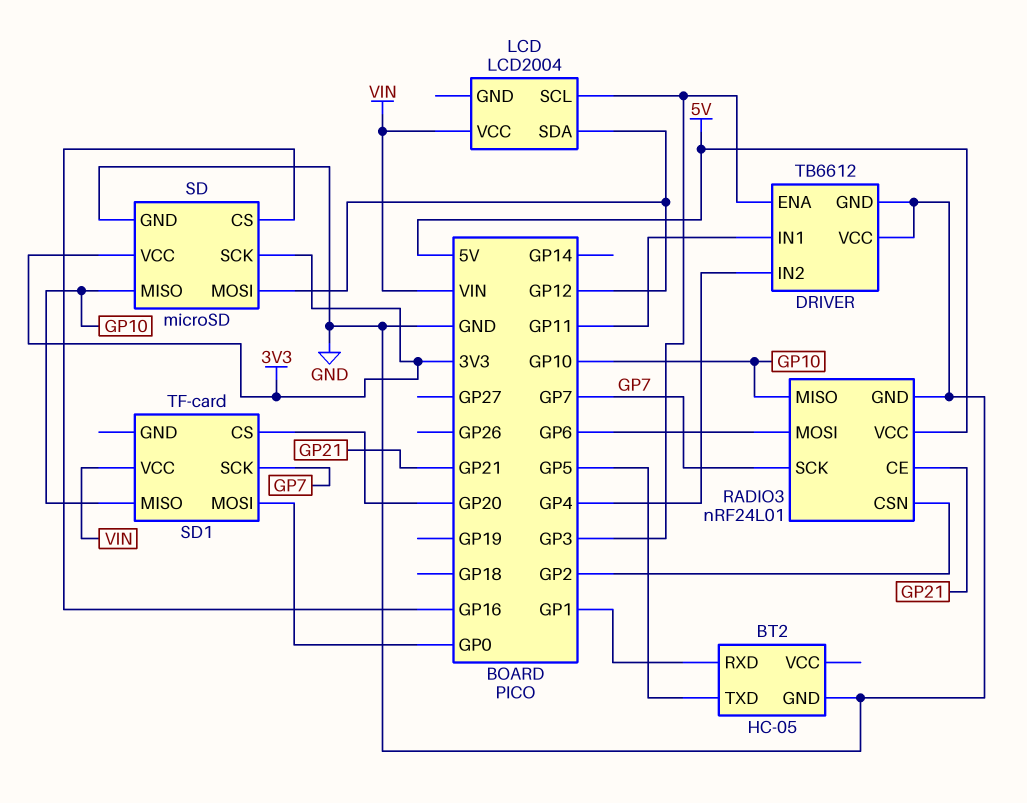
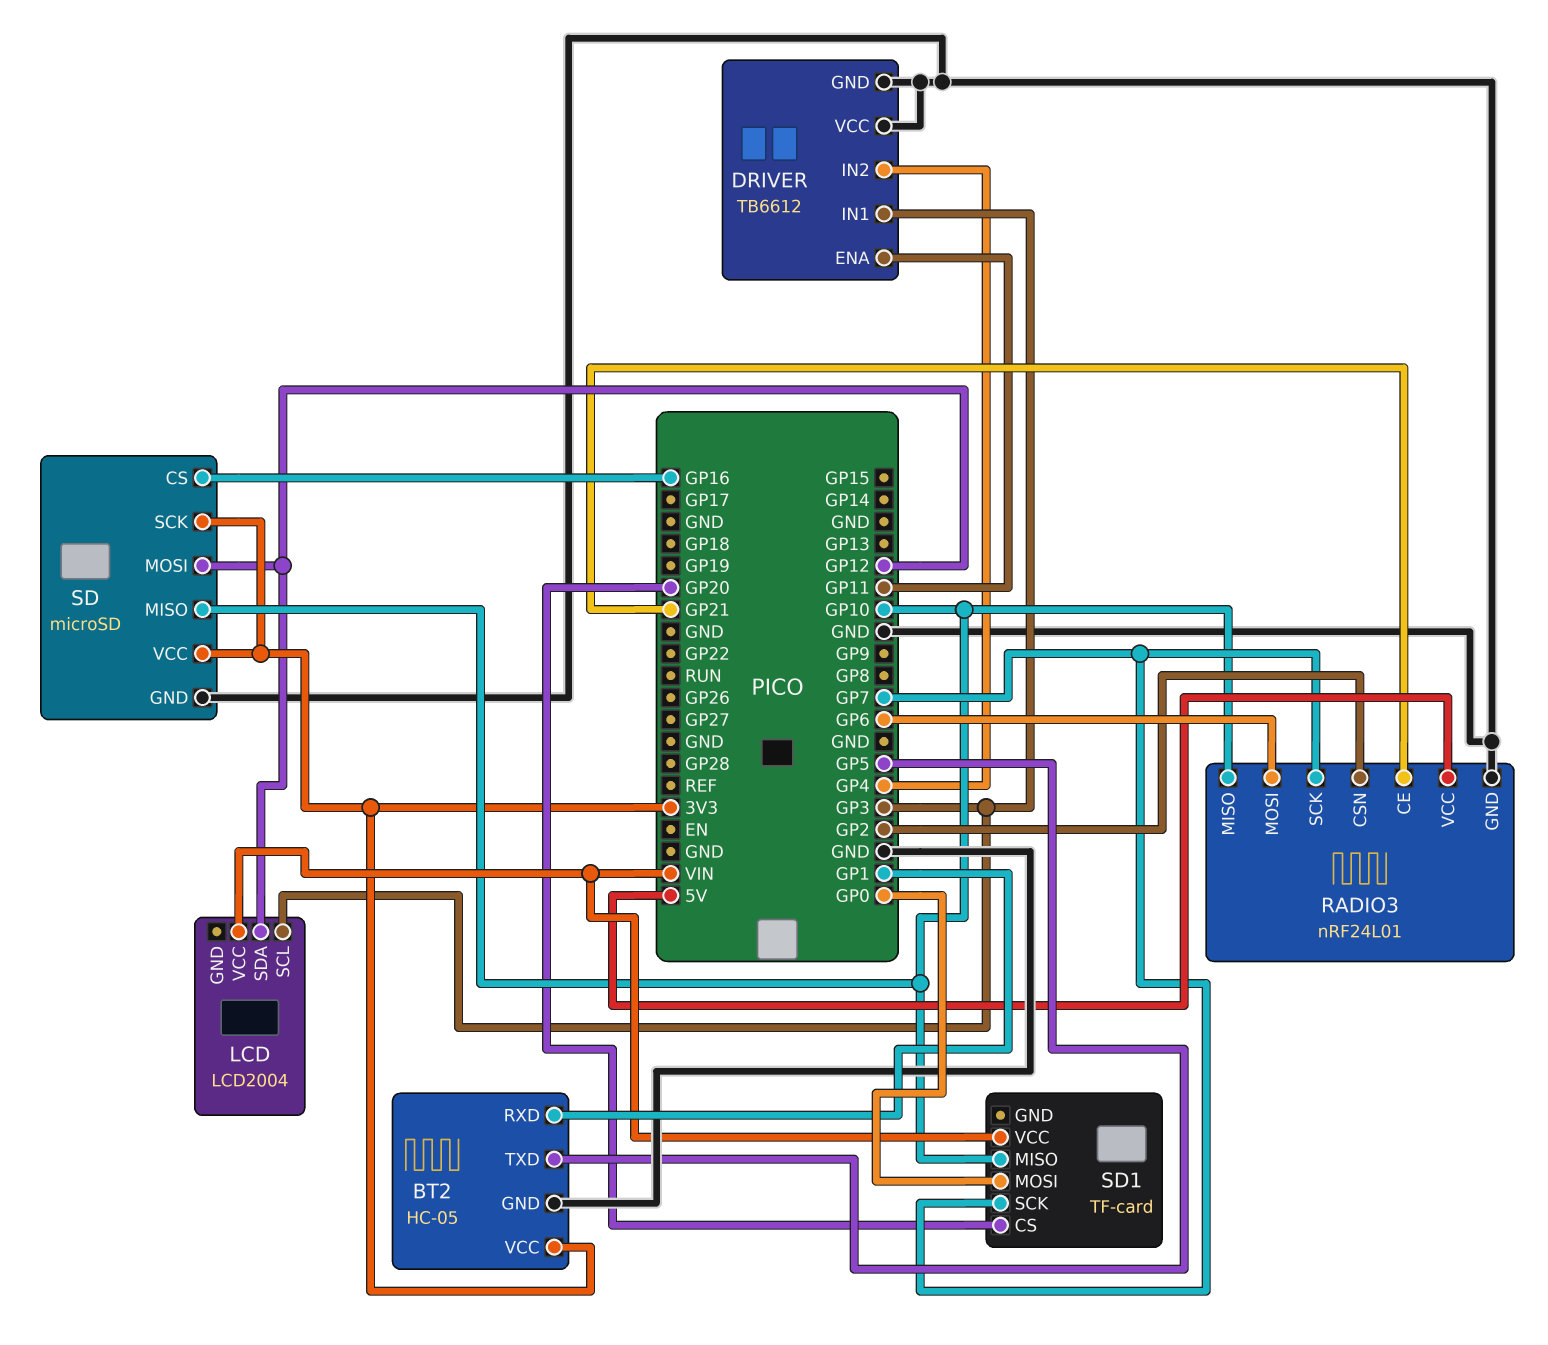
BT2 pin VCC: none -> 3V3
DRIVER pin ENA: GP3 -> GP11
DRIVER pin IN1: GP11 -> GP3

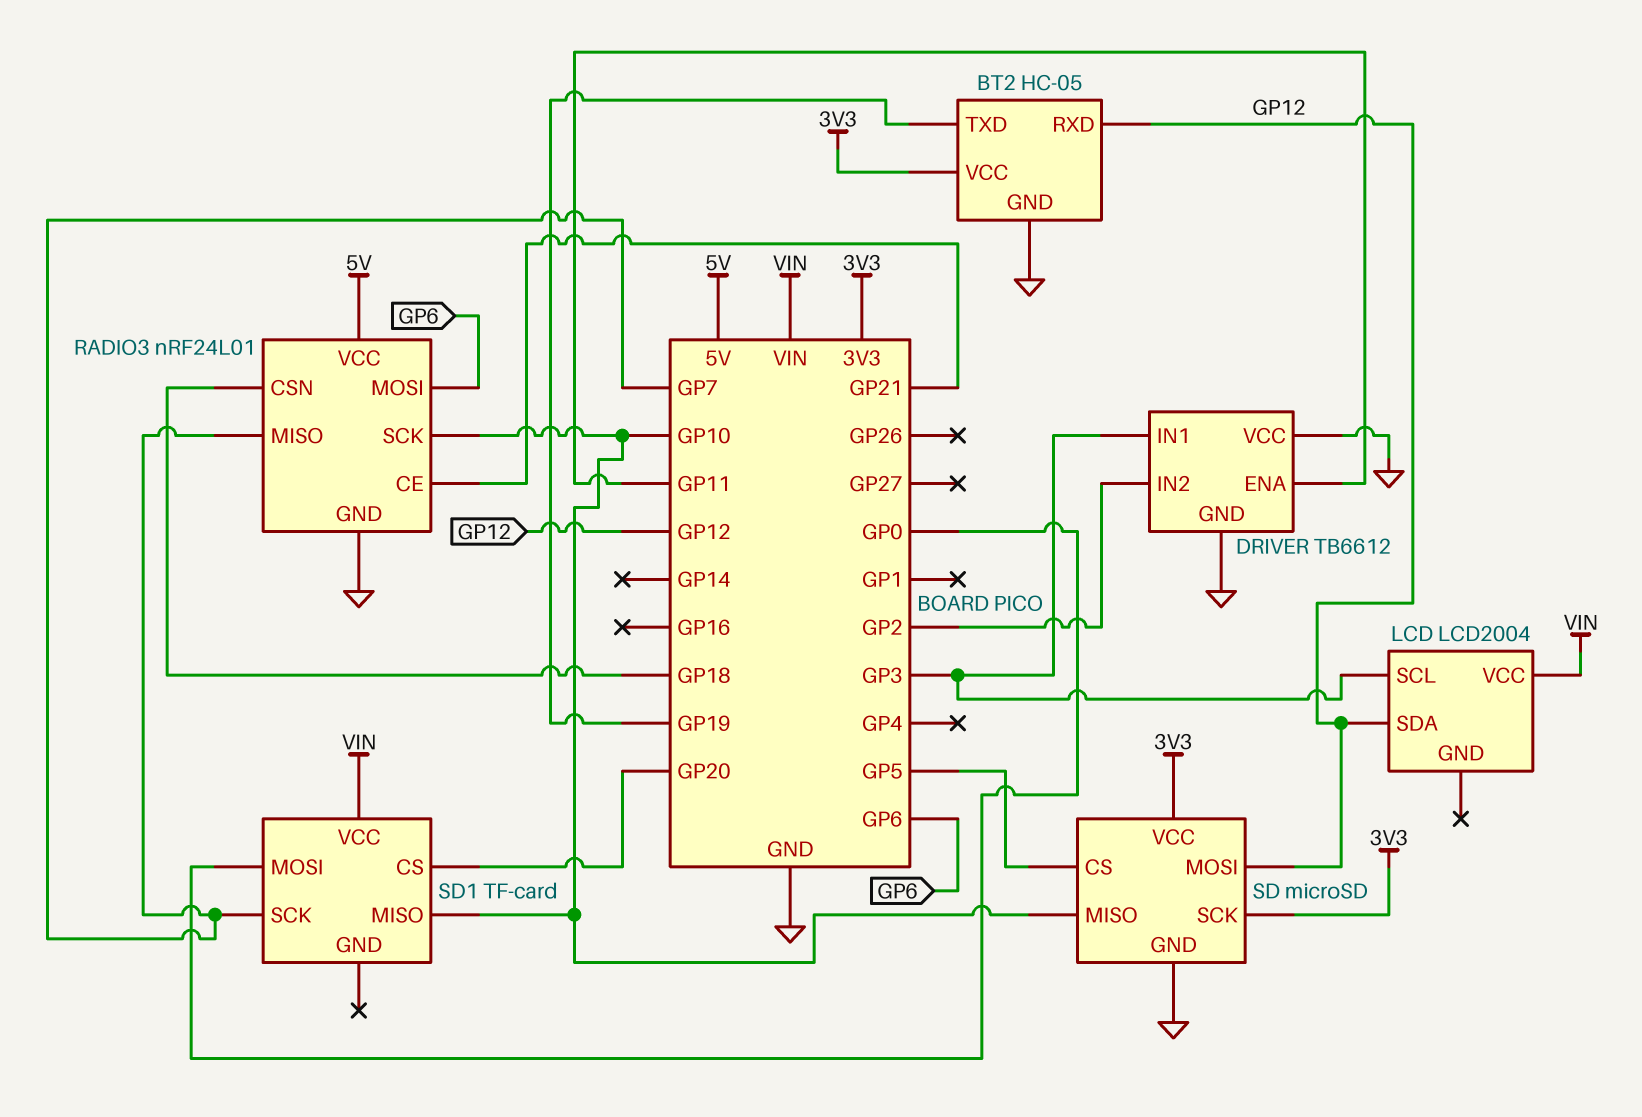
BT2 pin RXD: GP1 -> GP12
BT2 pin TXD: GP5 -> GP19
DRIVER pin IN2: GP4 -> GP2
RADIO3 pin CSN: GP2 -> GP18
RADIO3 pin MISO: GP10 -> GP7
RADIO3 pin SCK: GP7 -> GP10
SD pin CS: GP16 -> GP5

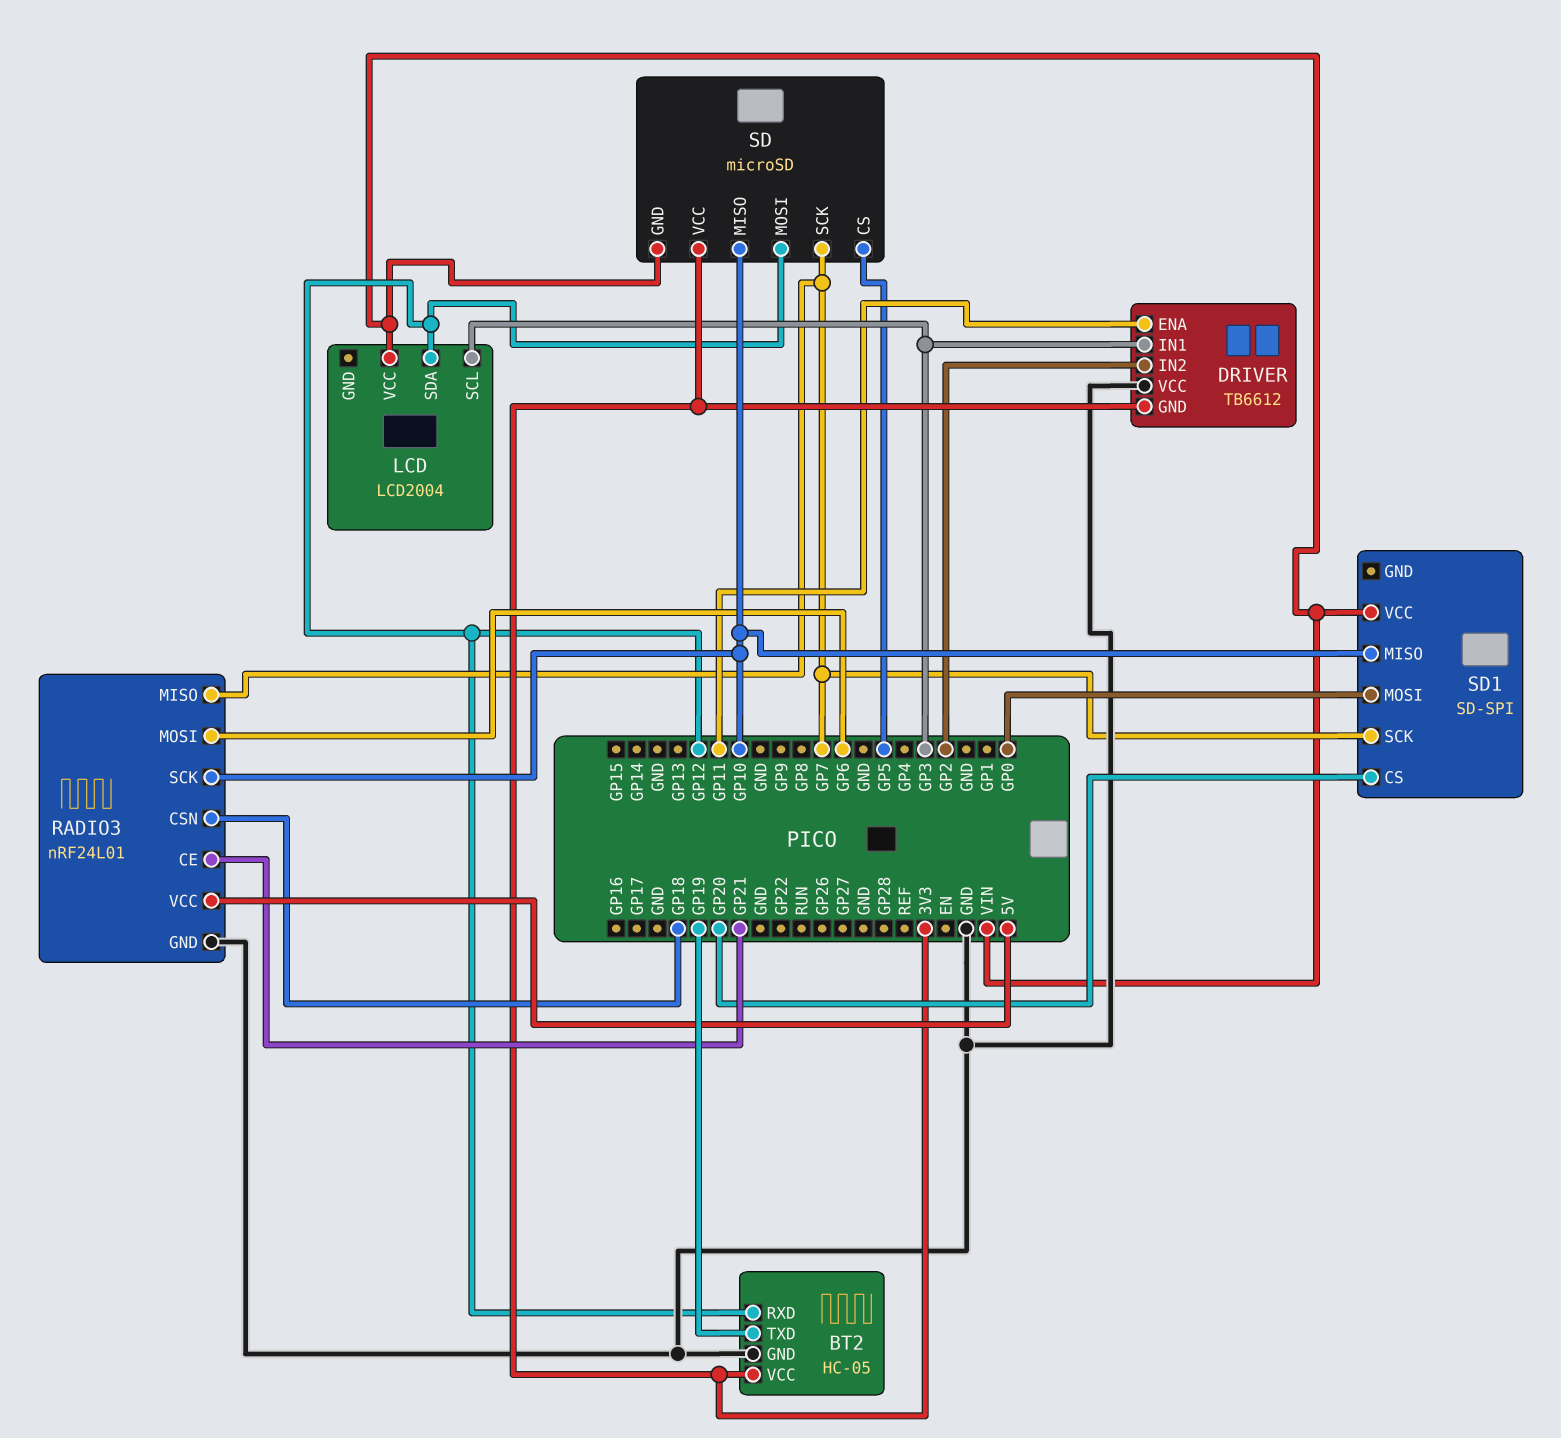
DRIVER pin GND: GND -> 3V3
SD pin GND: GND -> VIN
SD pin SCK: 3V3 -> GP7
SD1: TF-card -> SD-SPI

